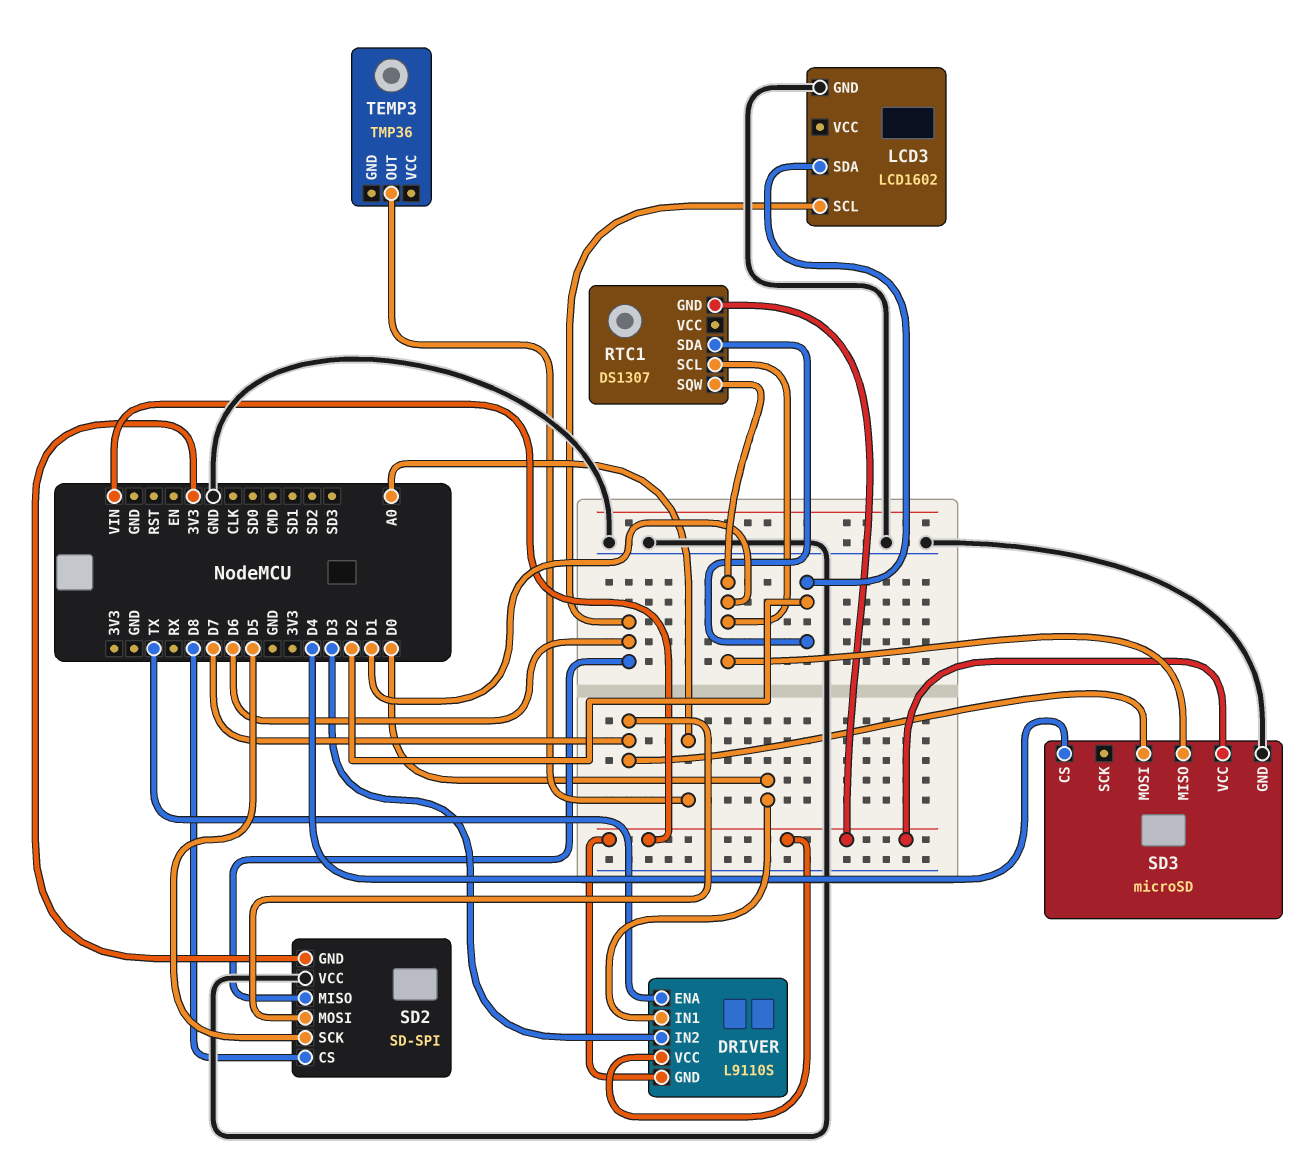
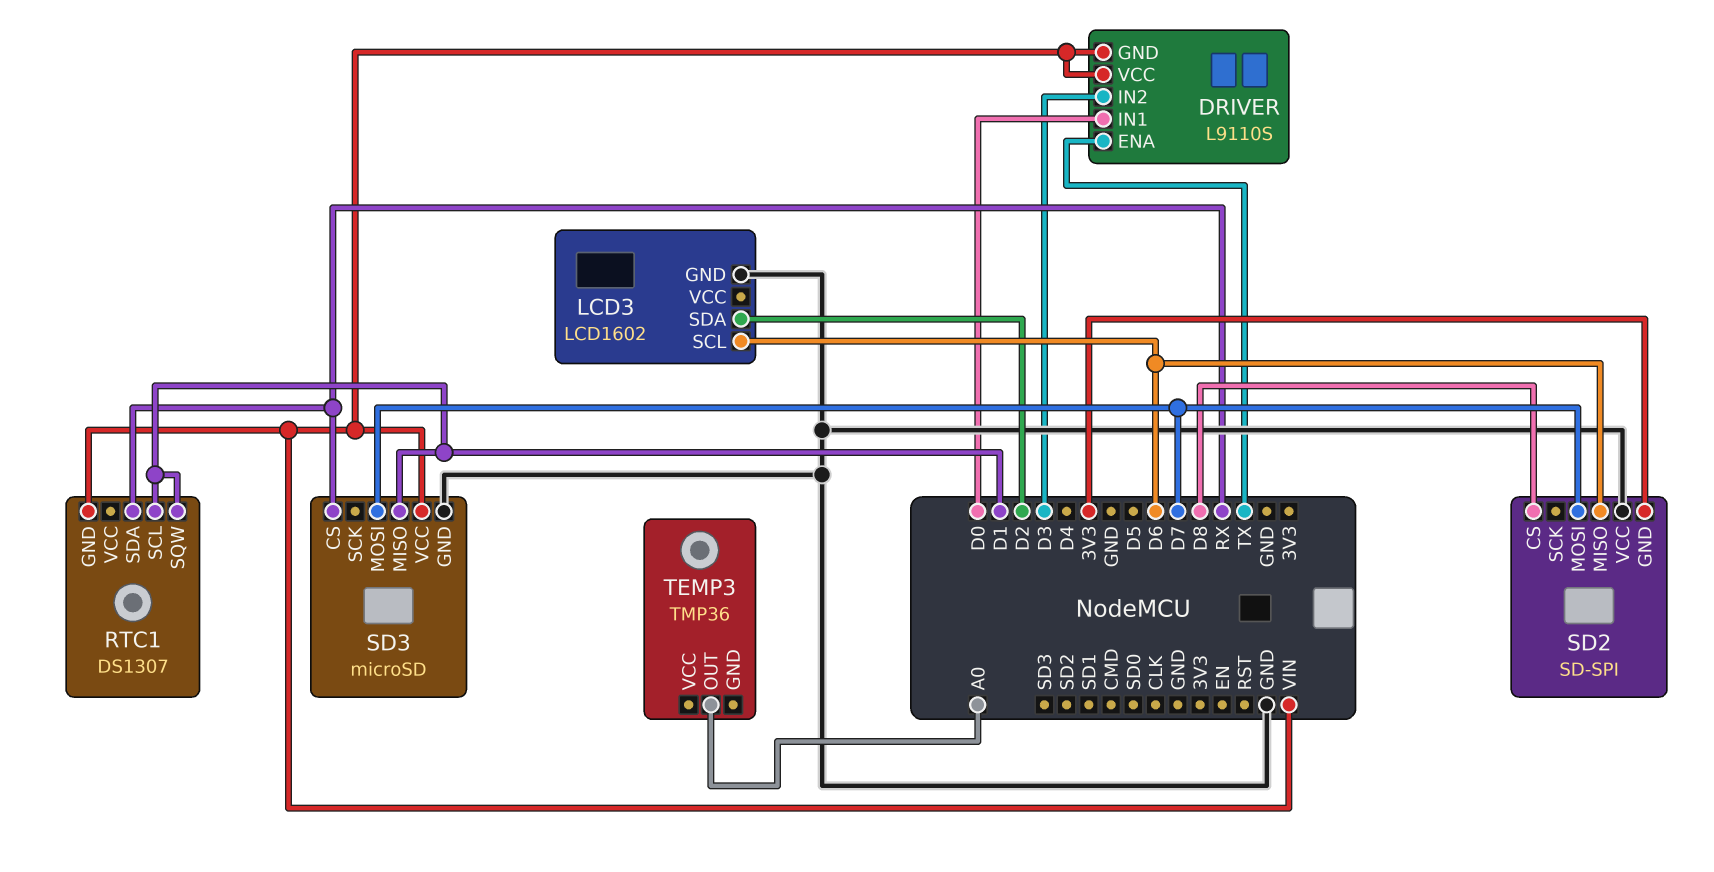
RTC1 pin SDA: D2 -> RX
SD2 pin SCK: D5 -> none
SD3 pin CS: D4 -> RX

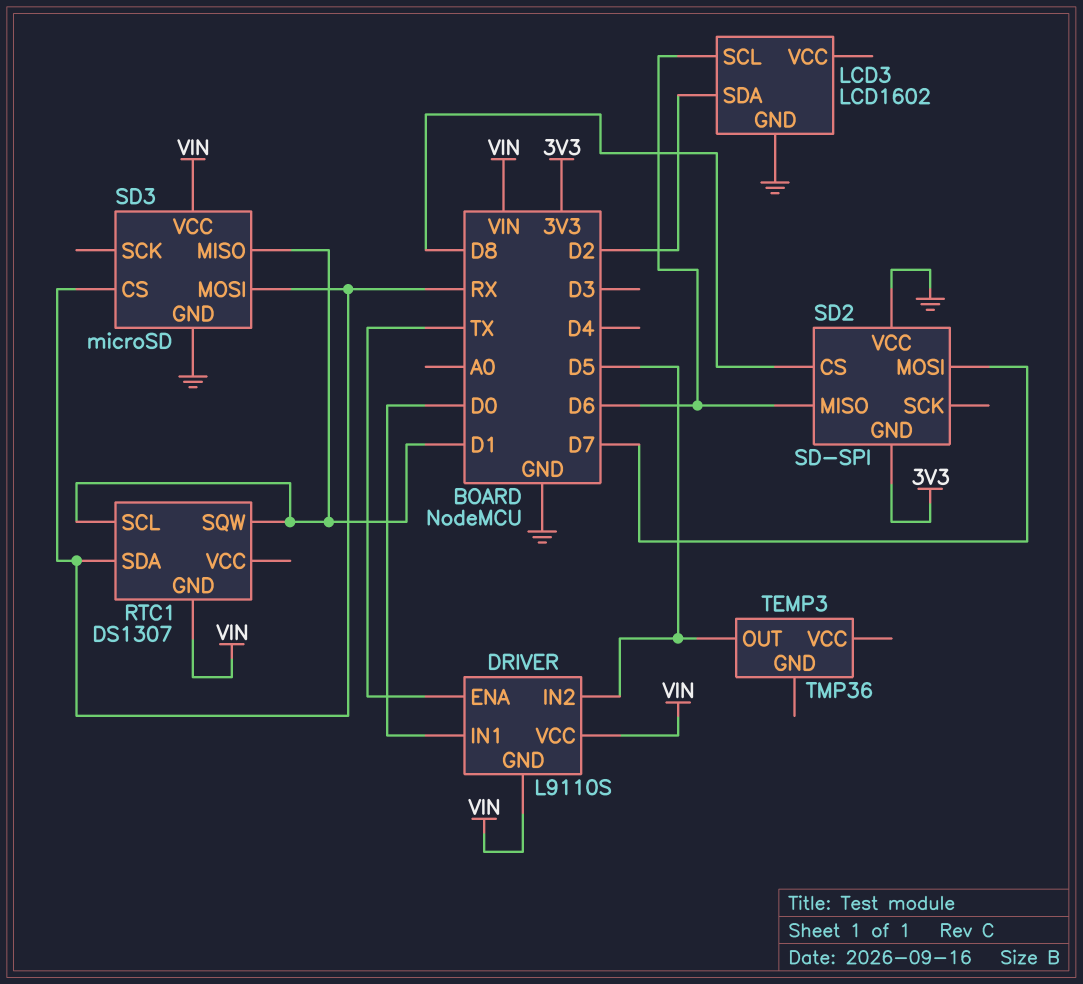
DRIVER pin IN2: D3 -> D5
SD3 pin MOSI: D7 -> RX
TEMP3 pin OUT: A0 -> D5

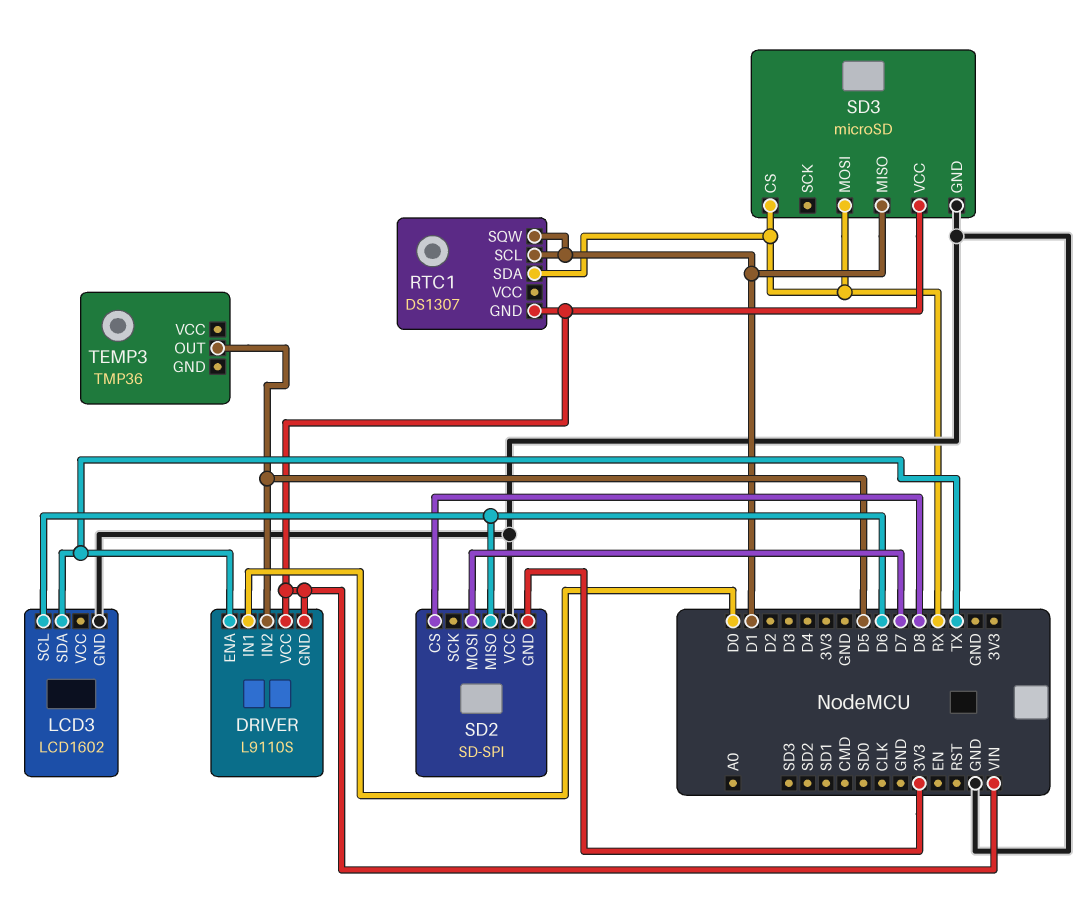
LCD3 pin SDA: D2 -> TX

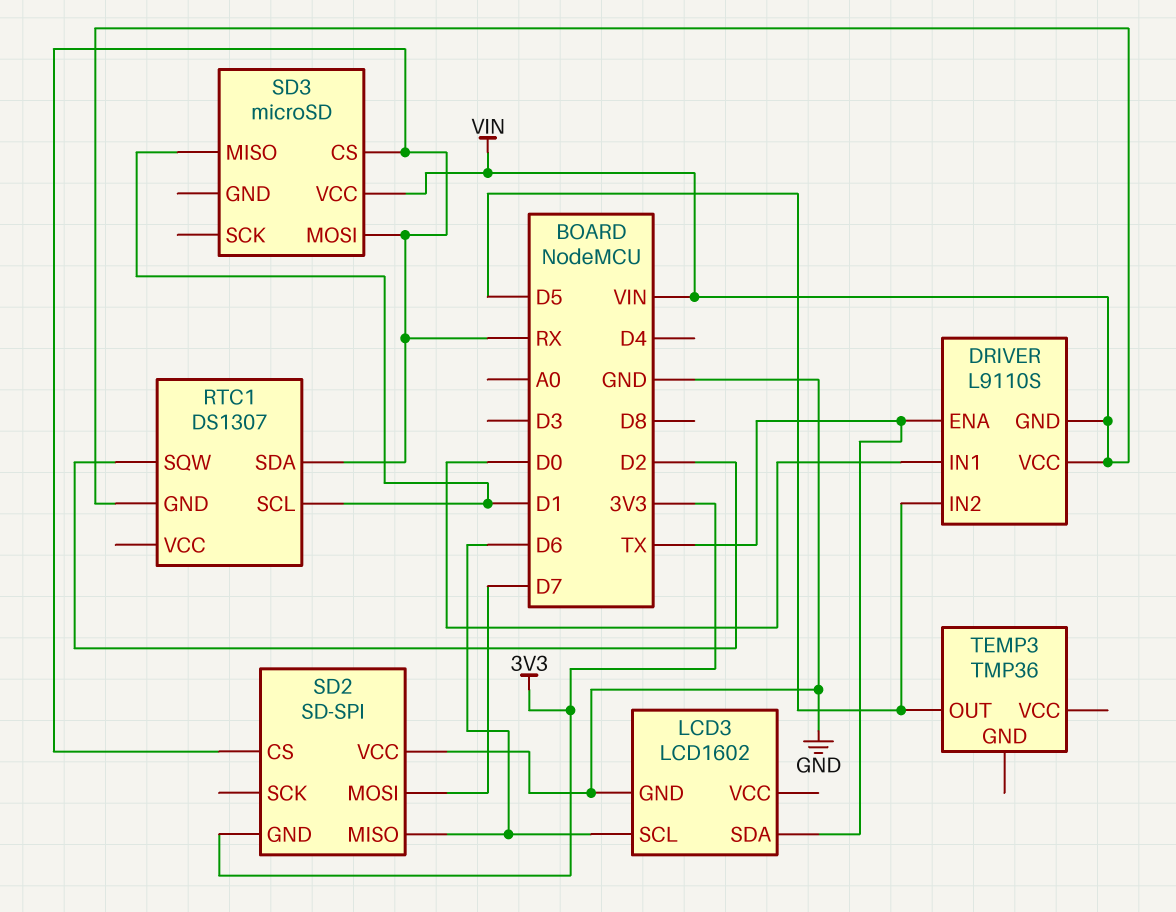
RTC1 pin SQW: D1 -> D2
SD2 pin CS: D8 -> RX
SD3 pin GND: GND -> none

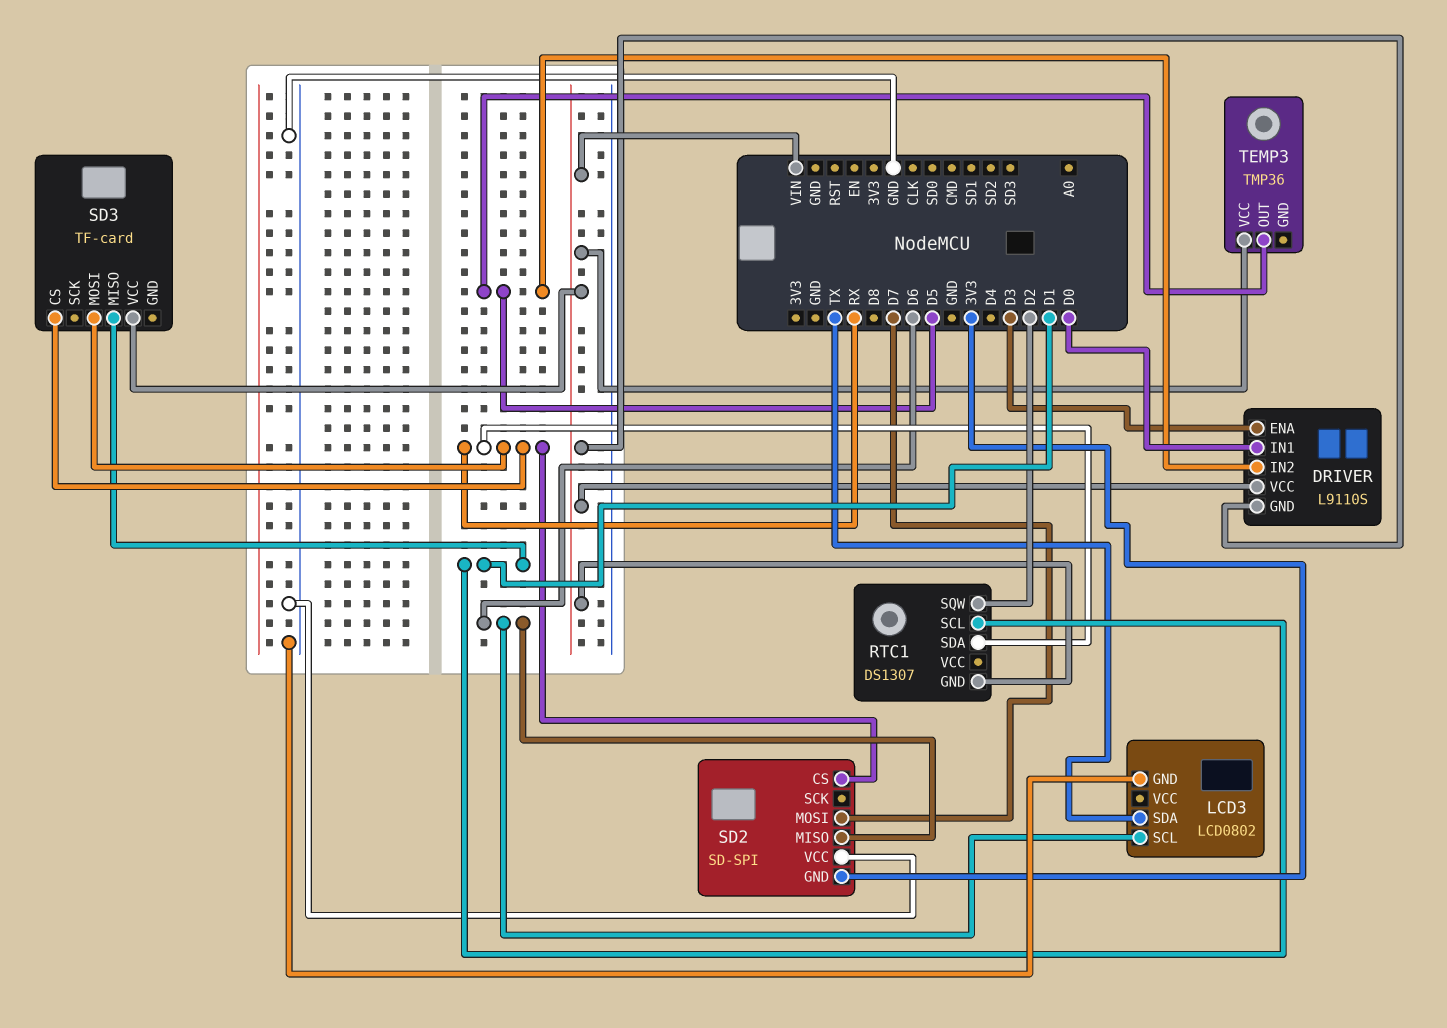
DRIVER pin ENA: TX -> D3
LCD3: LCD1602 -> LCD0802
SD3: microSD -> TF-card
TEMP3 pin VCC: none -> VIN

